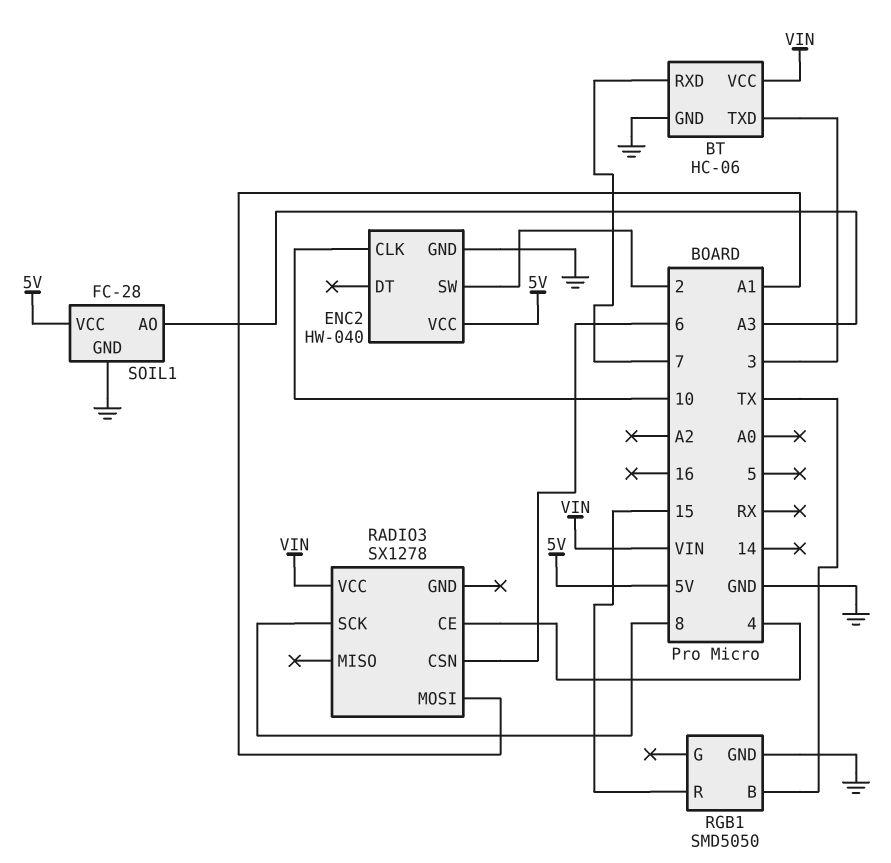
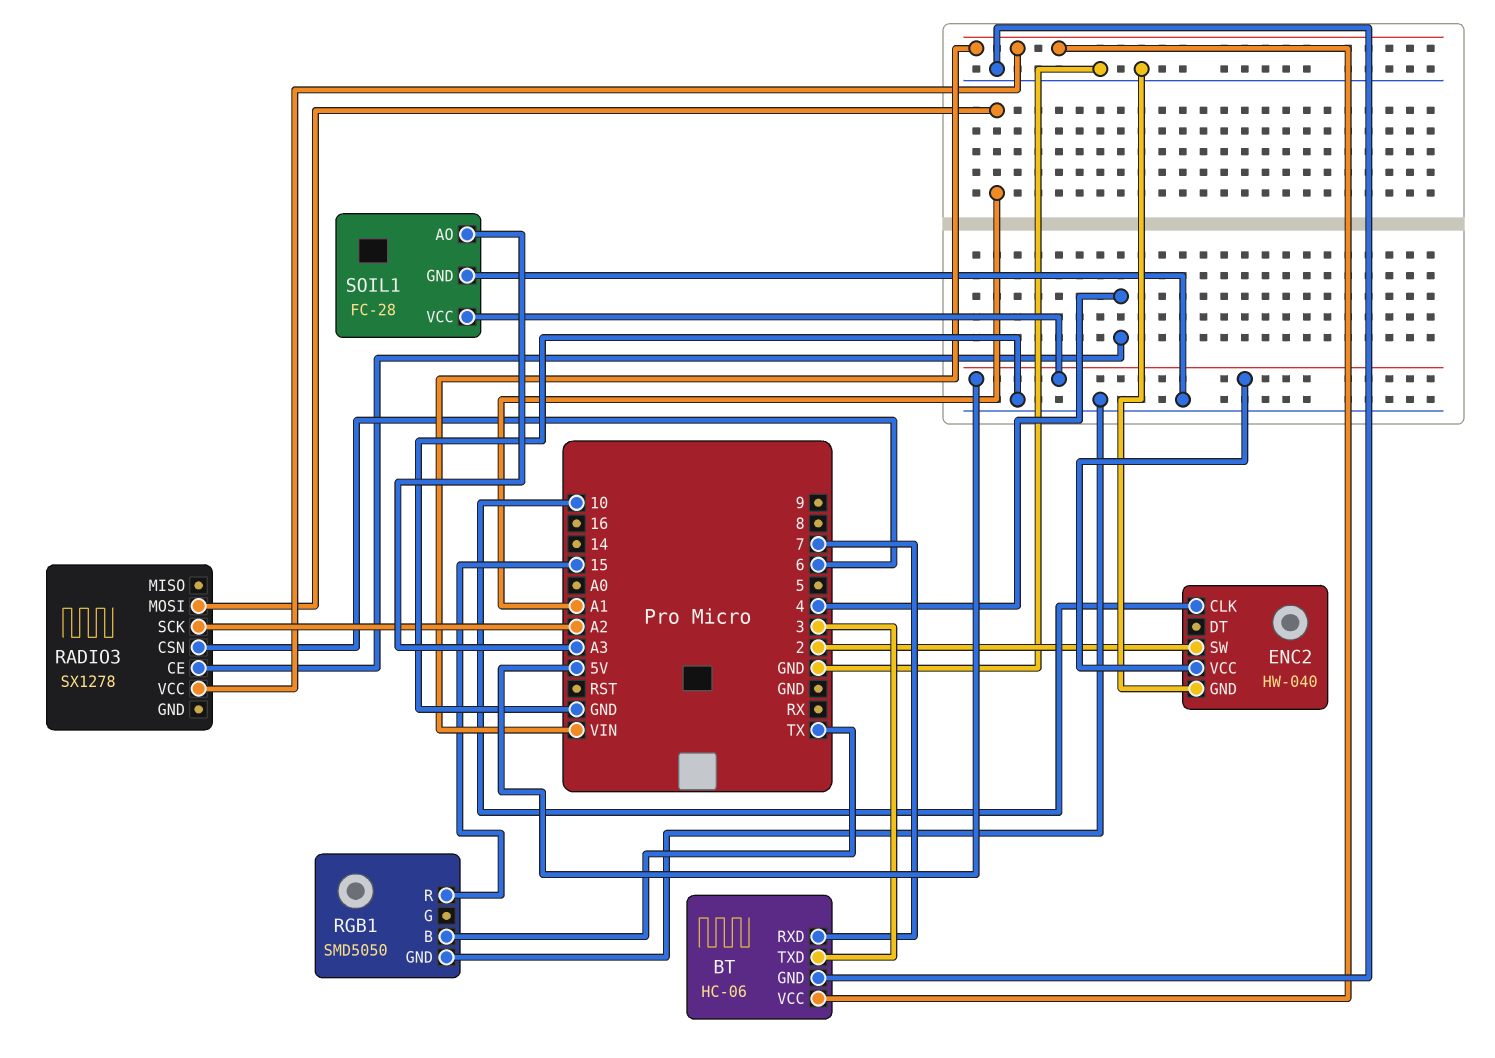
RADIO3 pin SCK: 8 -> A2

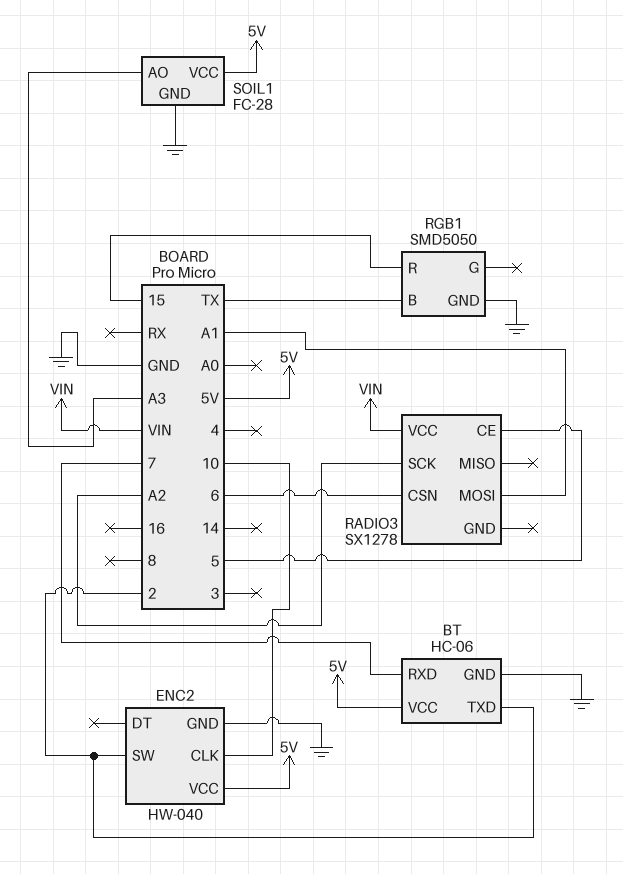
BT pin TXD: 3 -> 2
BT pin VCC: VIN -> 5V
RADIO3 pin CE: 4 -> 5

